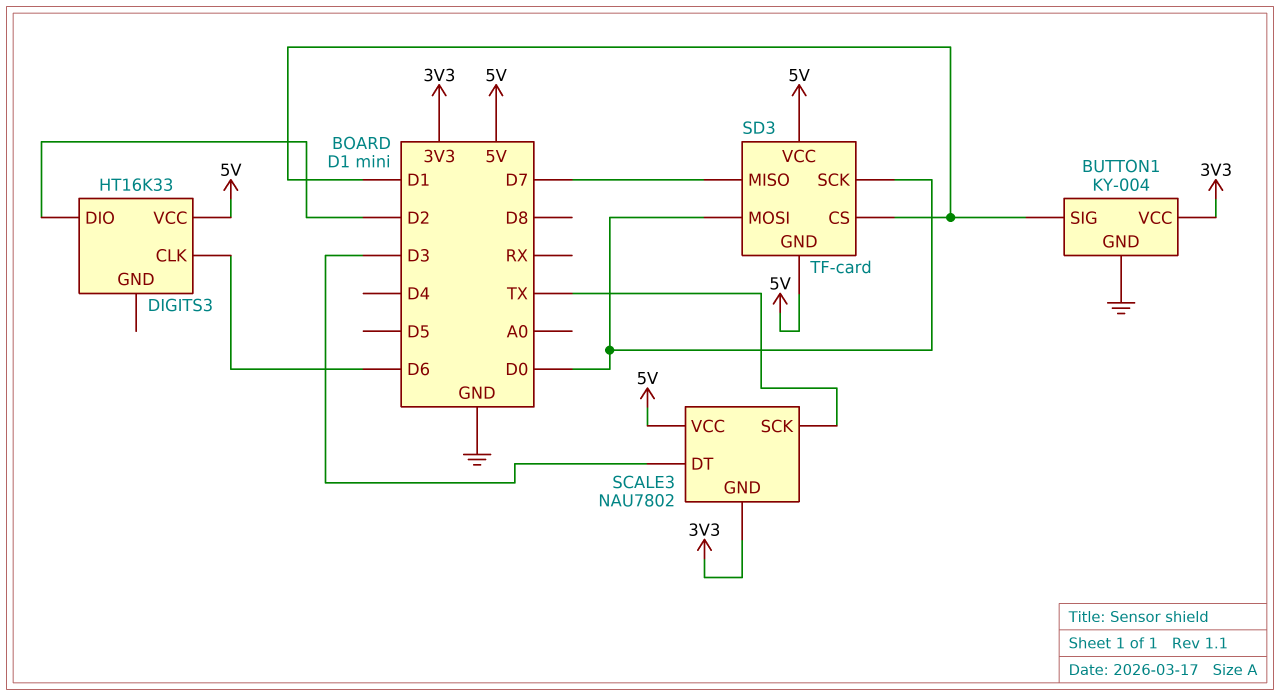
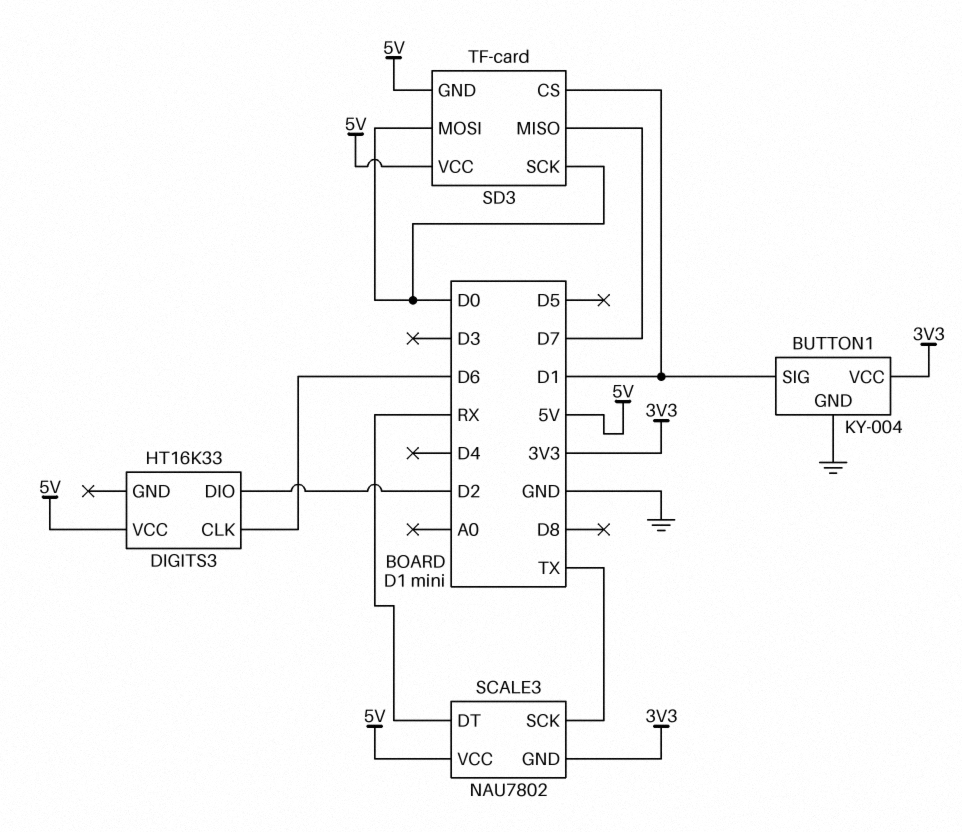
SCALE3 pin DT: D3 -> RX

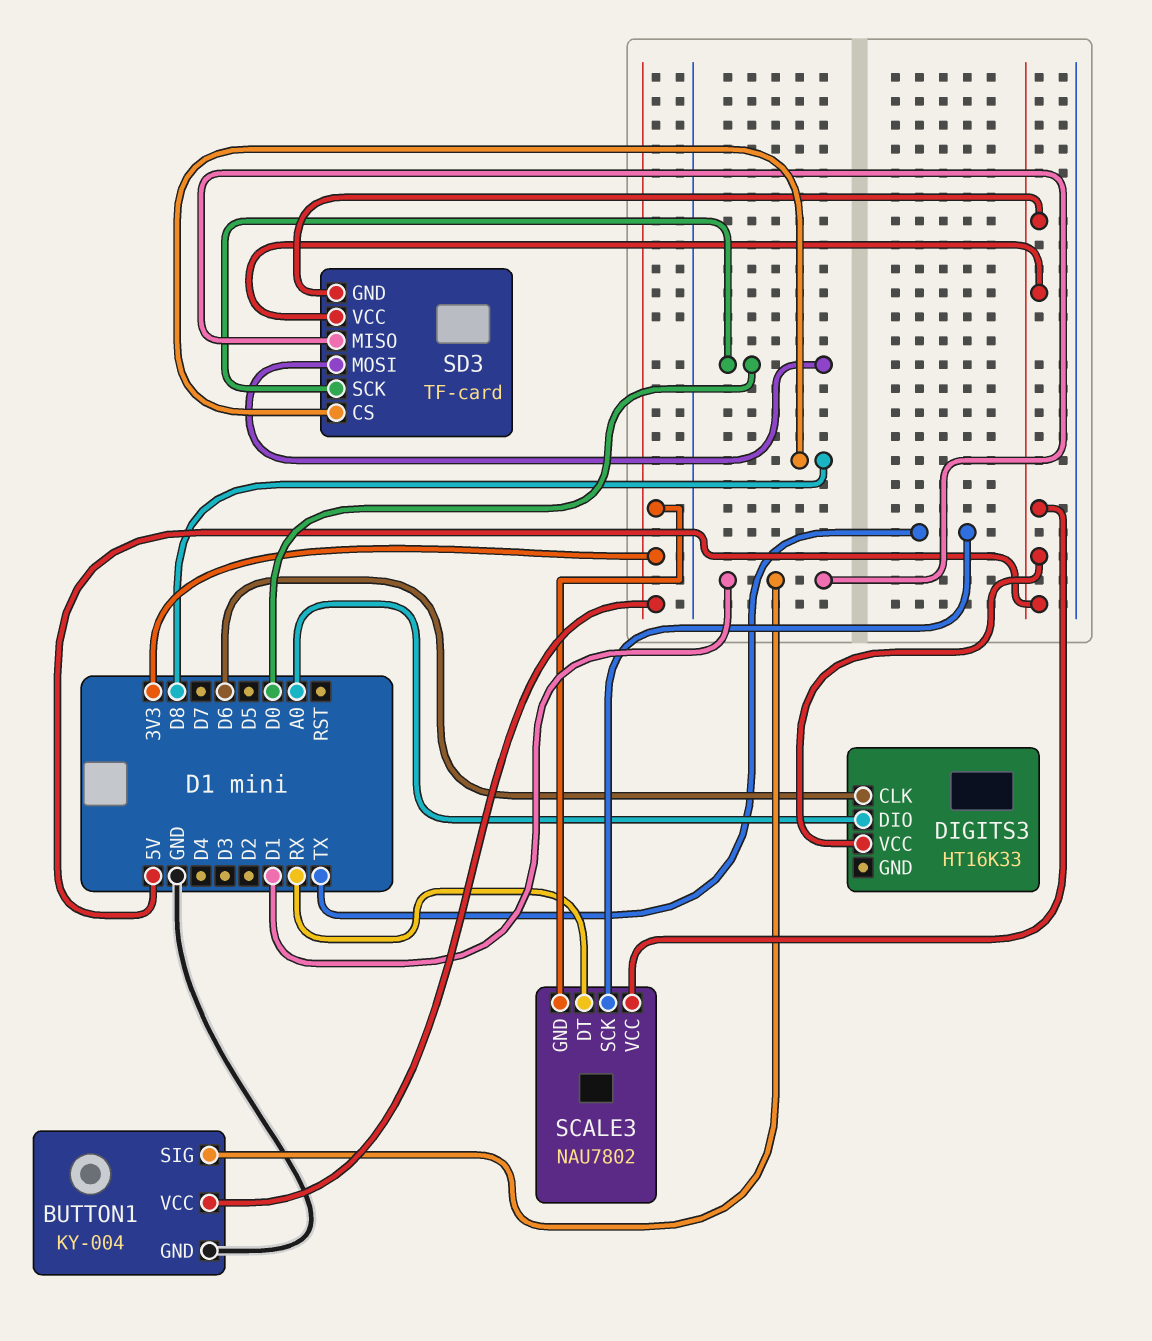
DIGITS3 pin DIO: D2 -> A0
SD3 pin CS: D1 -> D8
SD3 pin MISO: D7 -> D1

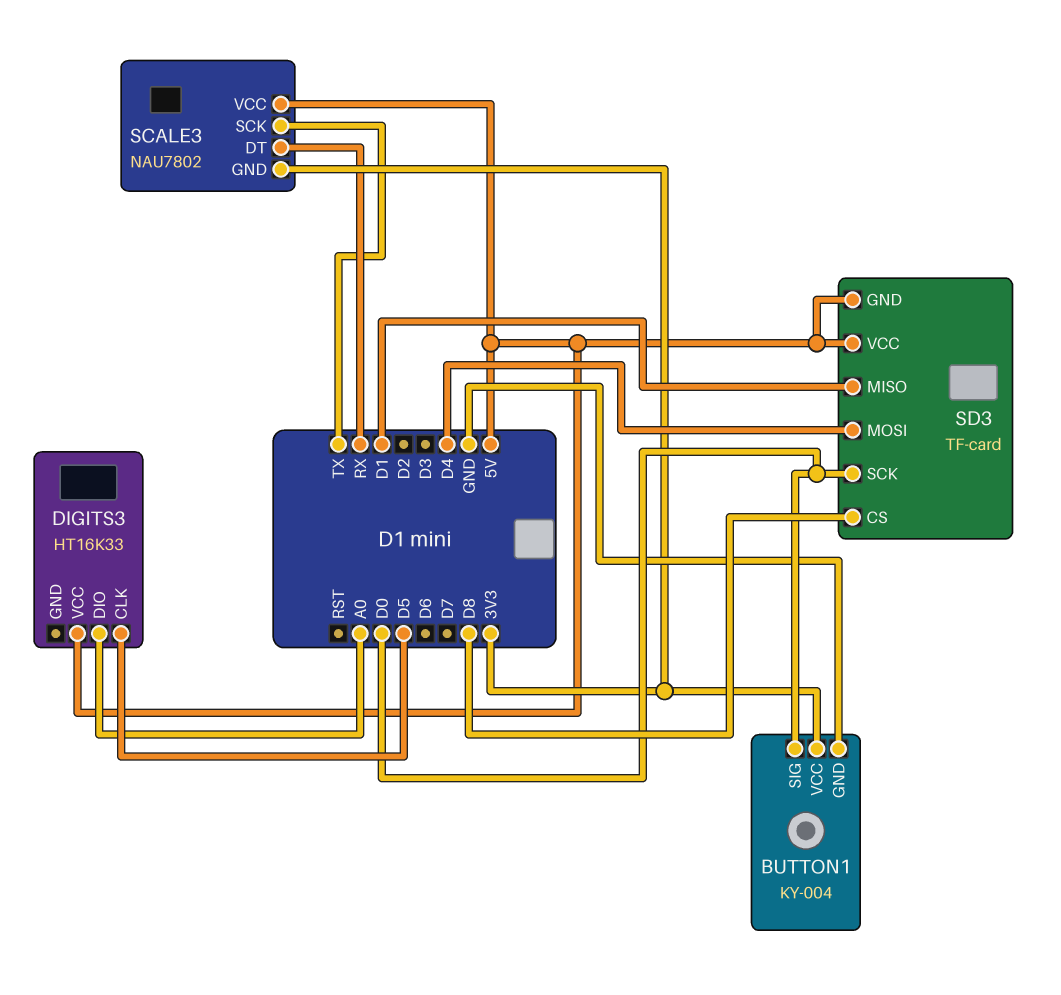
BUTTON1 pin SIG: D1 -> D0
DIGITS3 pin CLK: D6 -> D5
SD3 pin MOSI: D0 -> D4

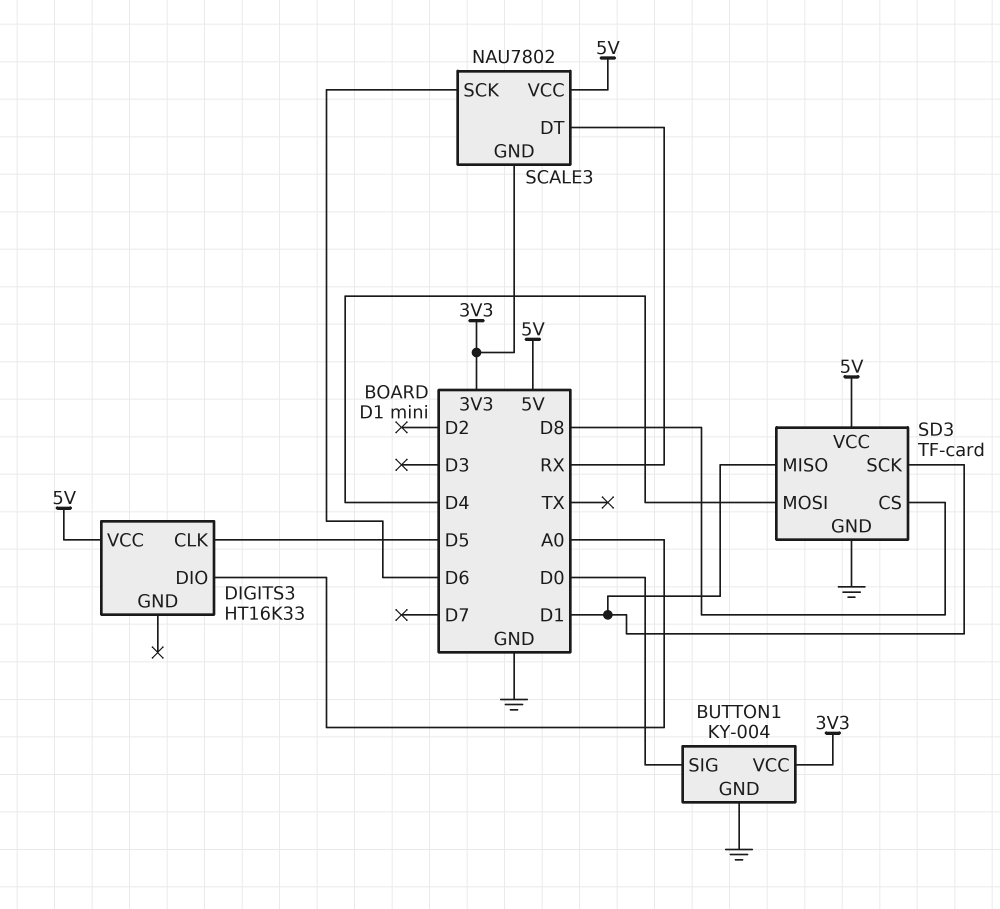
SCALE3 pin SCK: TX -> D6
SD3 pin GND: 5V -> GND
SD3 pin SCK: D0 -> D1

